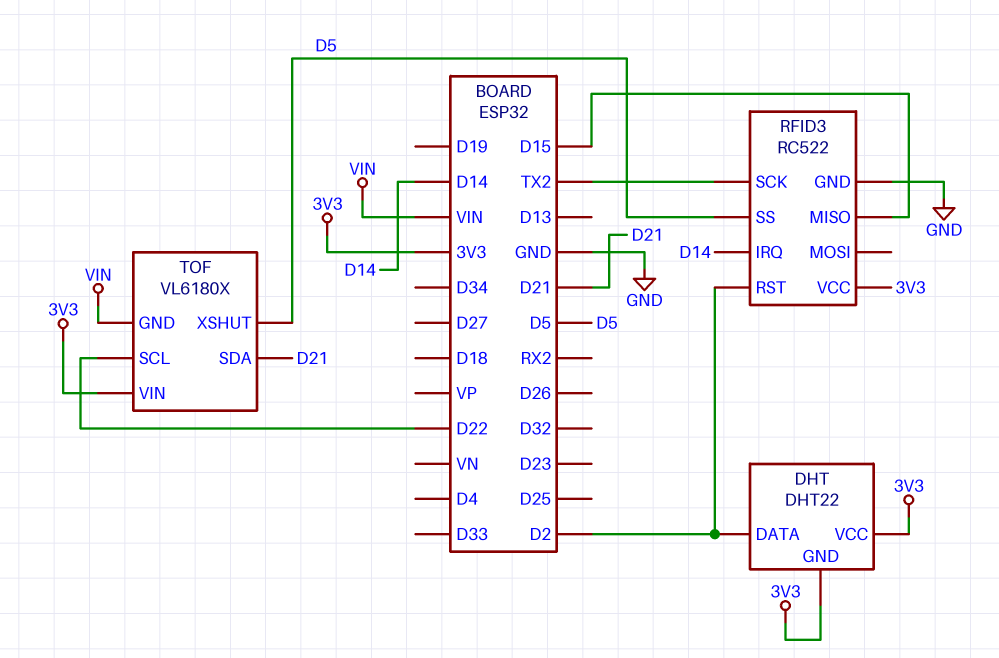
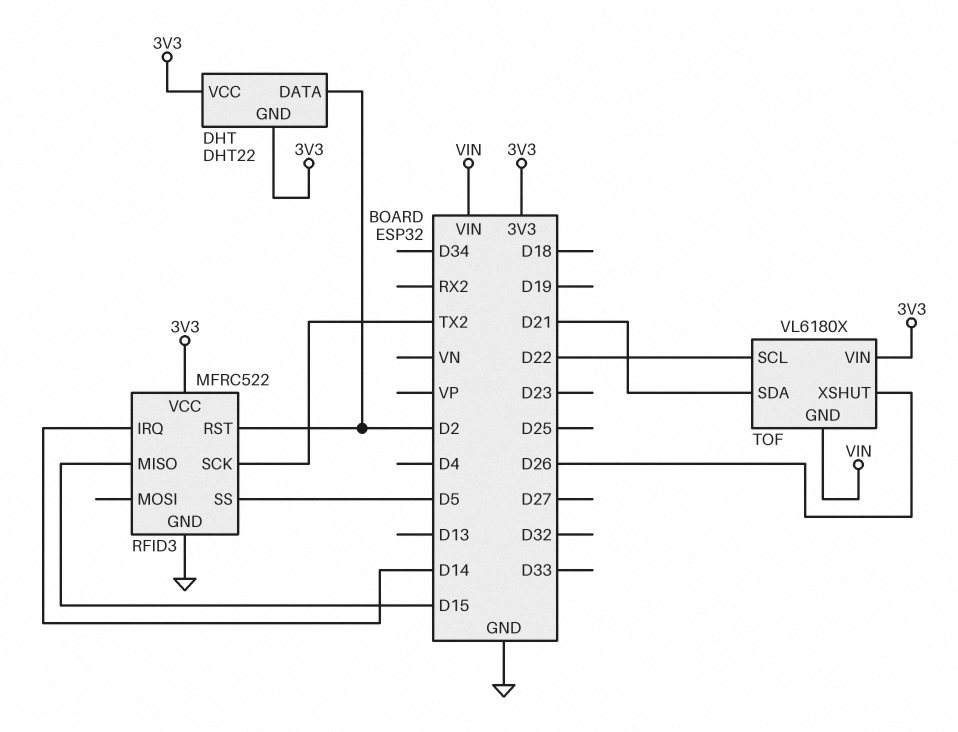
RFID3: RC522 -> MFRC522
TOF pin XSHUT: D5 -> D26

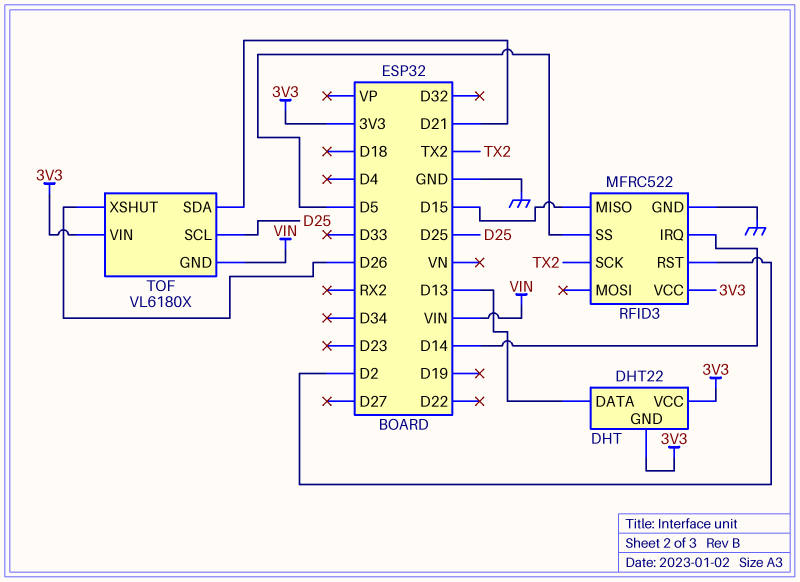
DHT pin DATA: D2 -> D13
TOF pin SCL: D22 -> D25

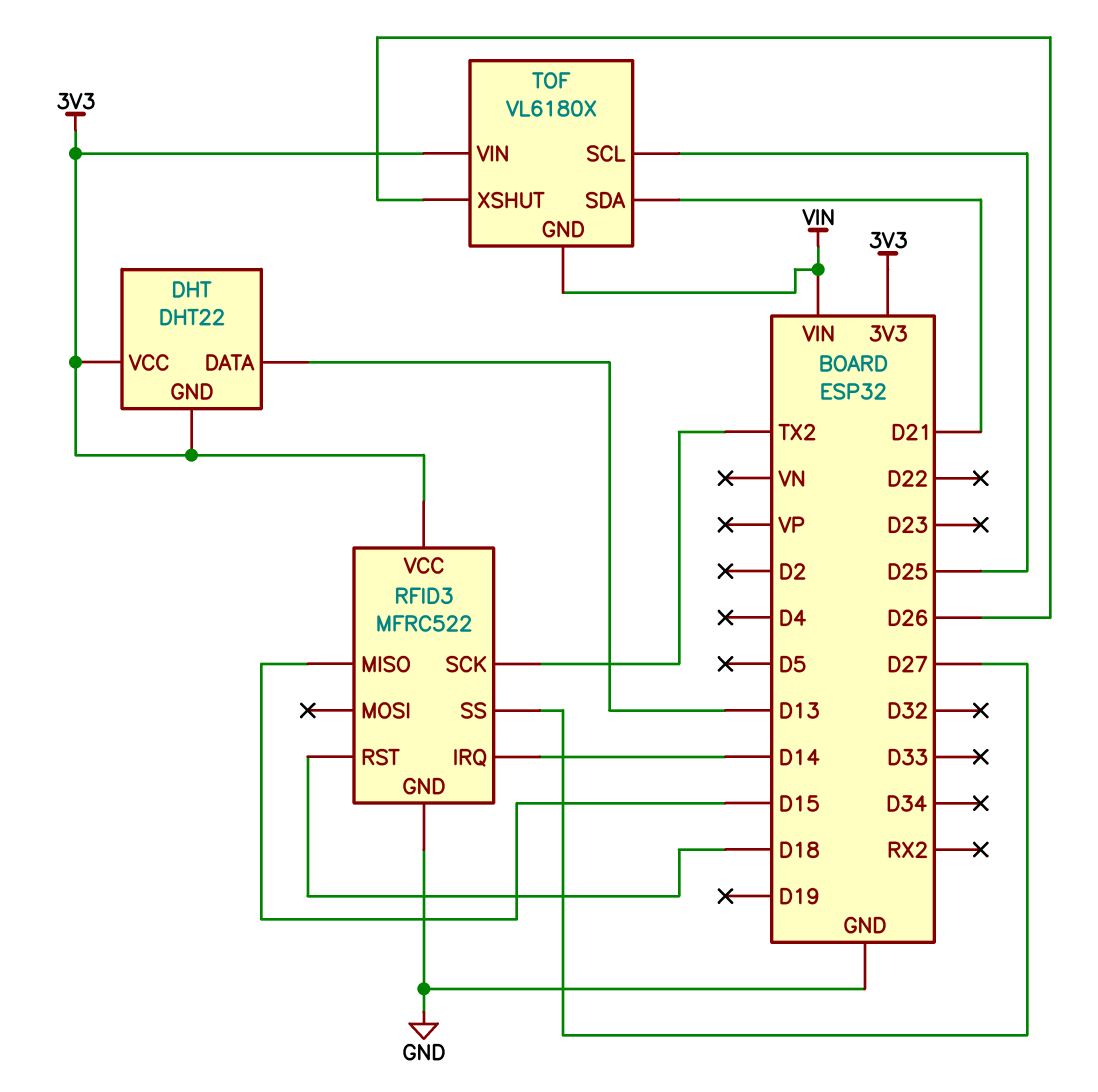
RFID3 pin RST: D2 -> D18
RFID3 pin SS: D5 -> D27

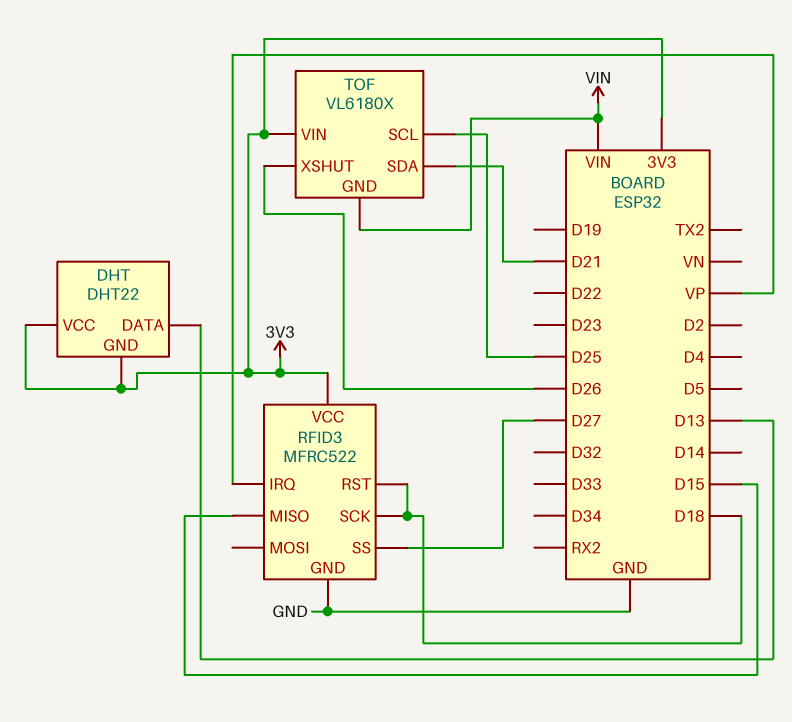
RFID3 pin IRQ: D14 -> VP
RFID3 pin SCK: TX2 -> D18

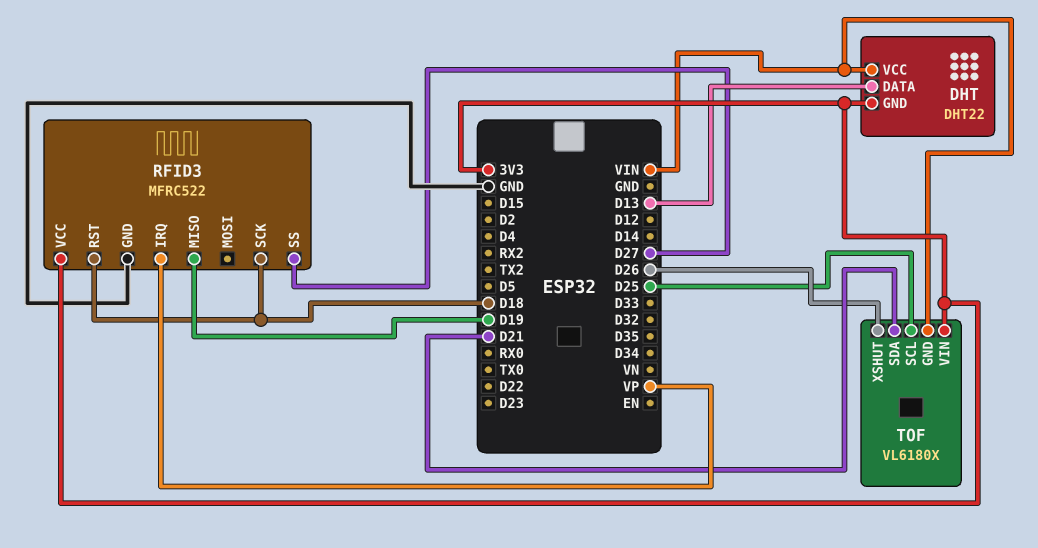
DHT pin VCC: 3V3 -> VIN
RFID3 pin MISO: D15 -> D19

